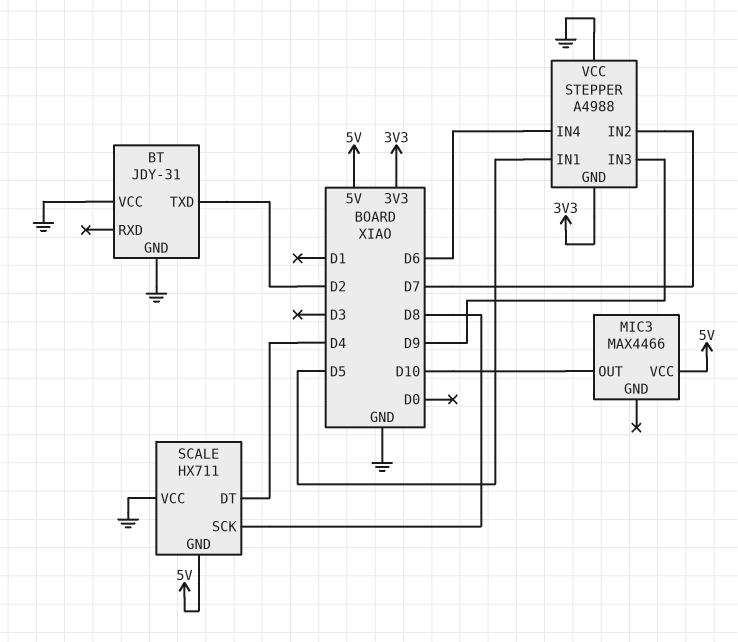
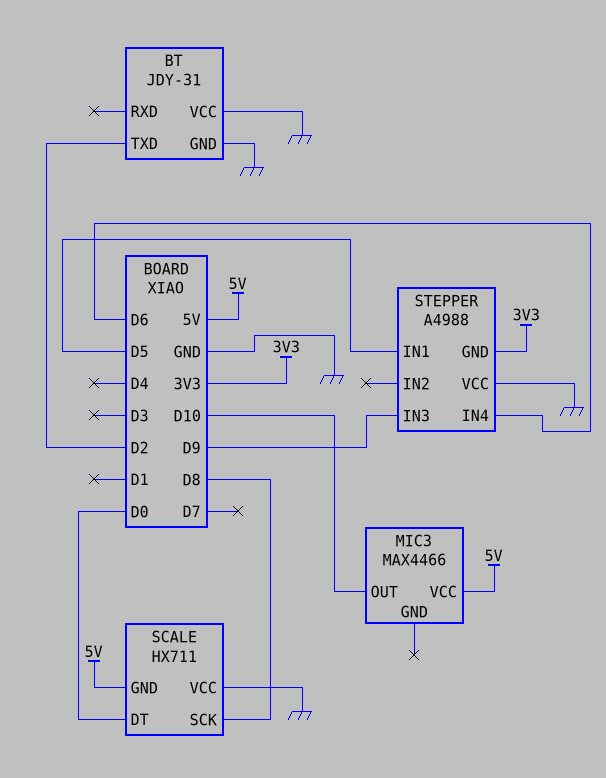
SCALE pin DT: D4 -> D0
STEPPER pin IN2: D7 -> none

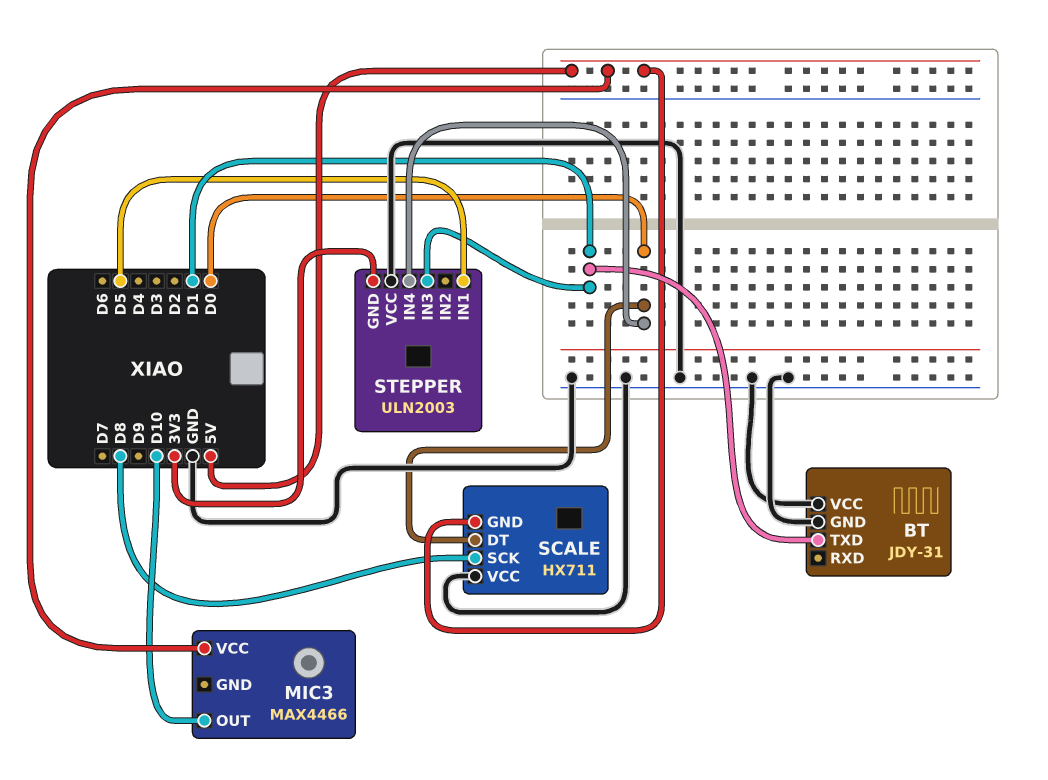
BT pin TXD: D2 -> D1
STEPPER: A4988 -> ULN2003
STEPPER pin IN3: D9 -> D1
STEPPER pin IN4: D6 -> D0

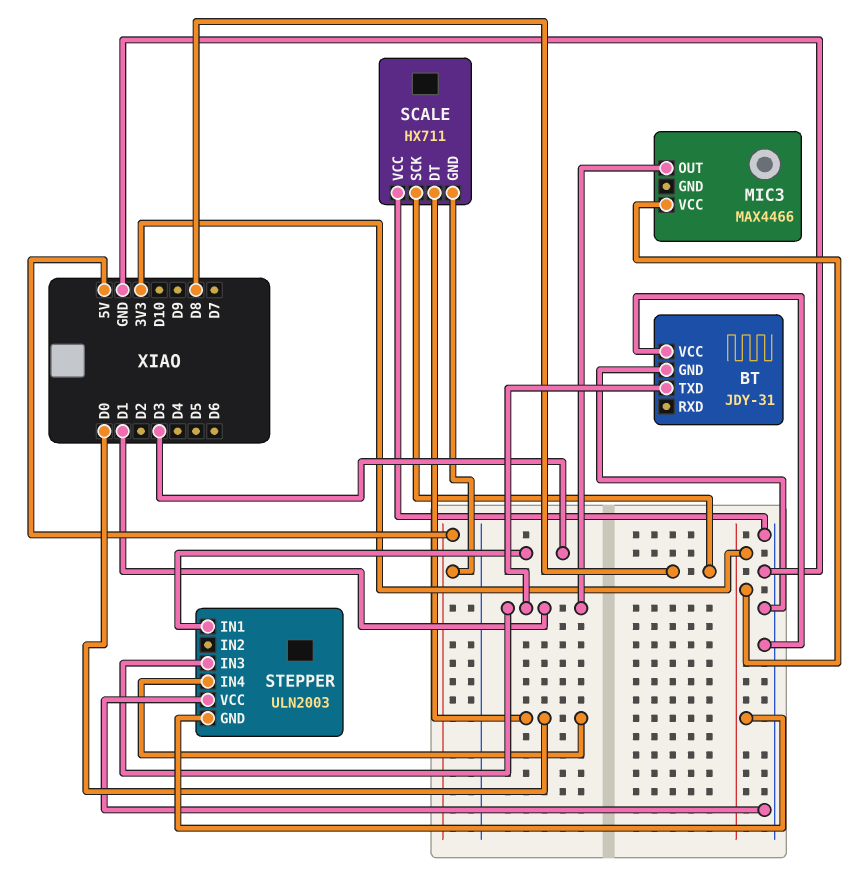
MIC3 pin OUT: D10 -> D1
MIC3 pin VCC: 5V -> 3V3
STEPPER pin IN1: D5 -> D3

